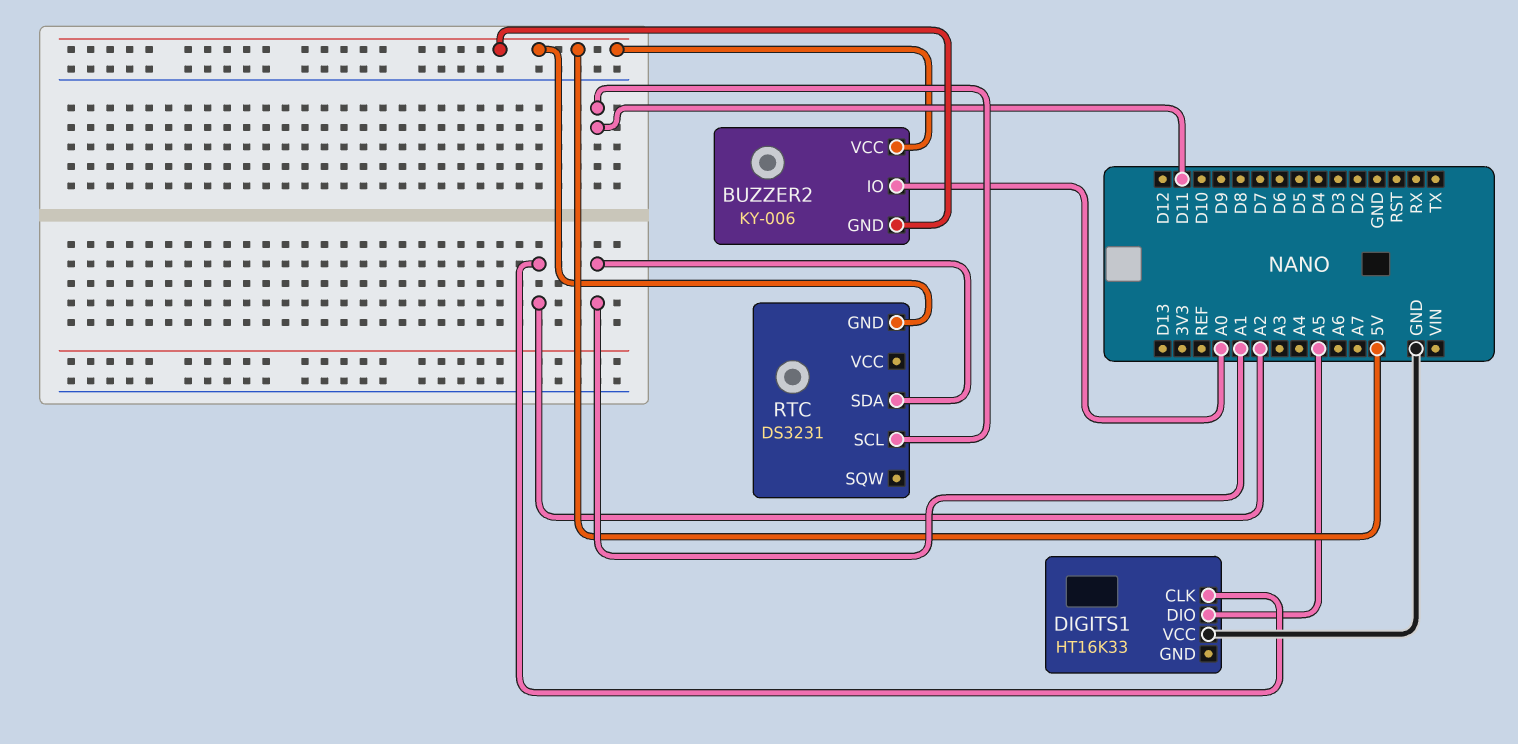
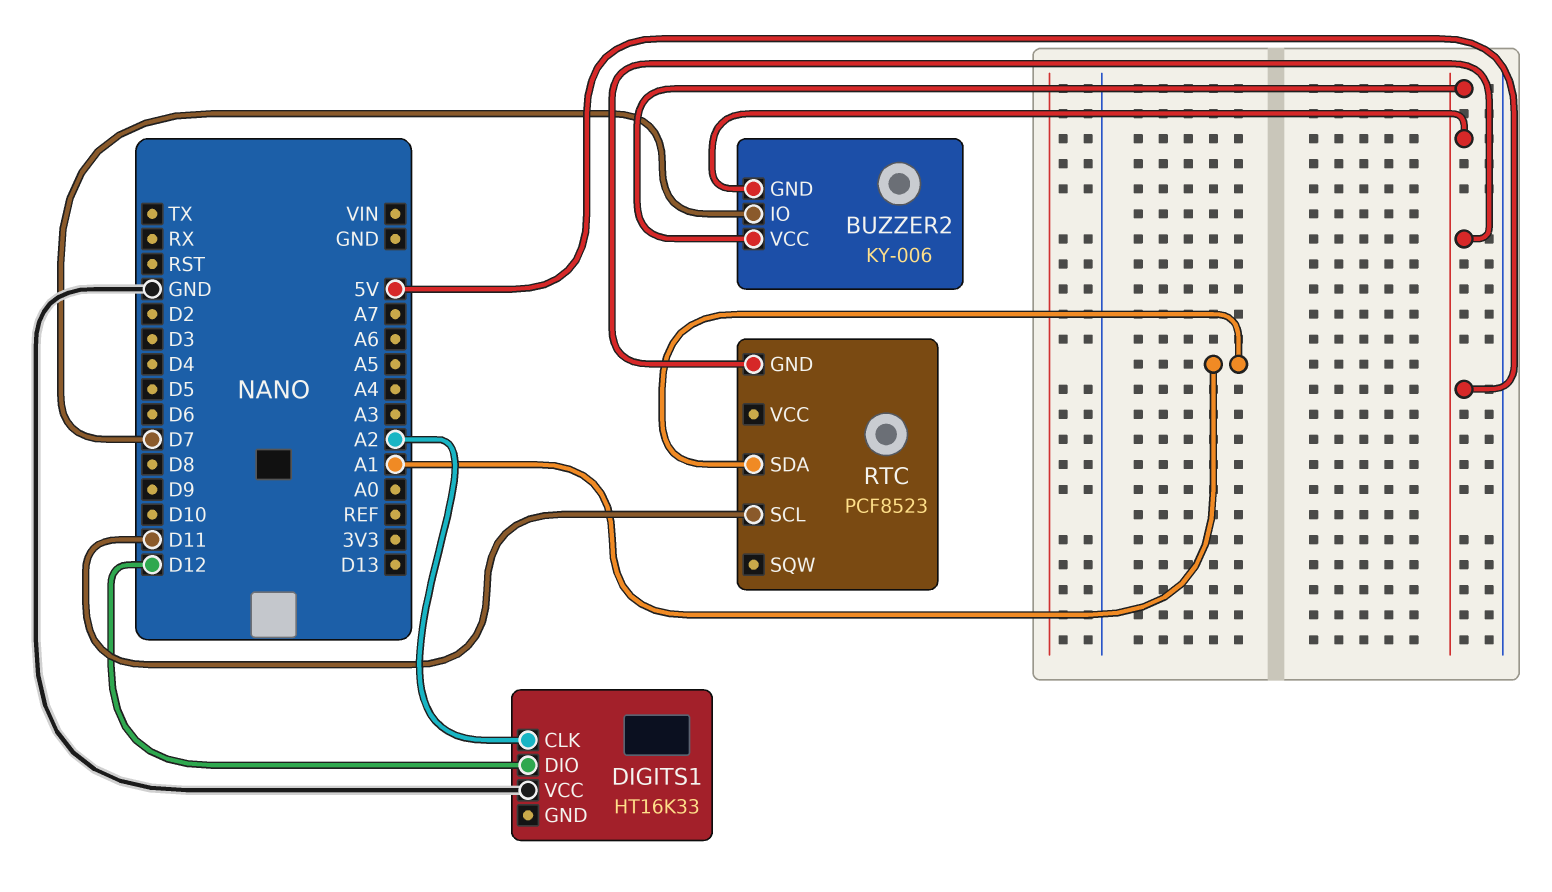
BUZZER2 pin IO: A0 -> D7
DIGITS1 pin DIO: A5 -> D12
RTC: DS3231 -> PCF8523

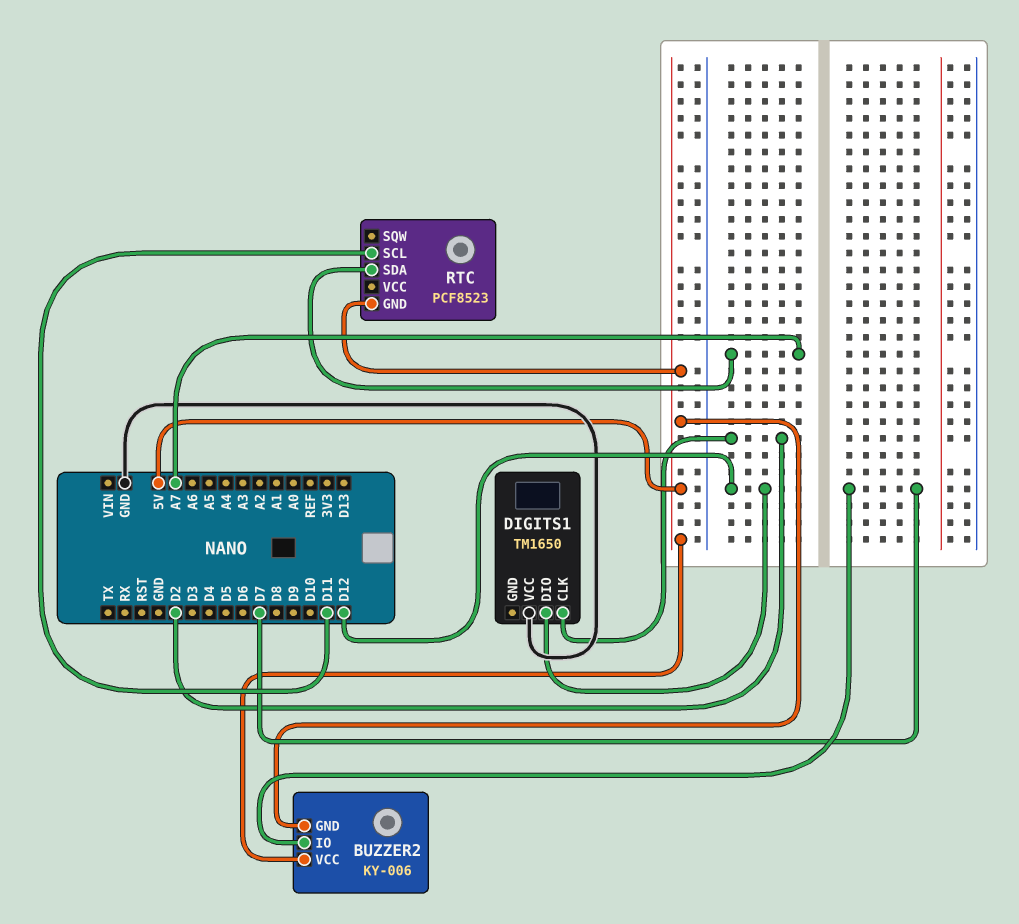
DIGITS1: HT16K33 -> TM1650
DIGITS1 pin CLK: A2 -> D2
RTC pin SDA: A1 -> A7

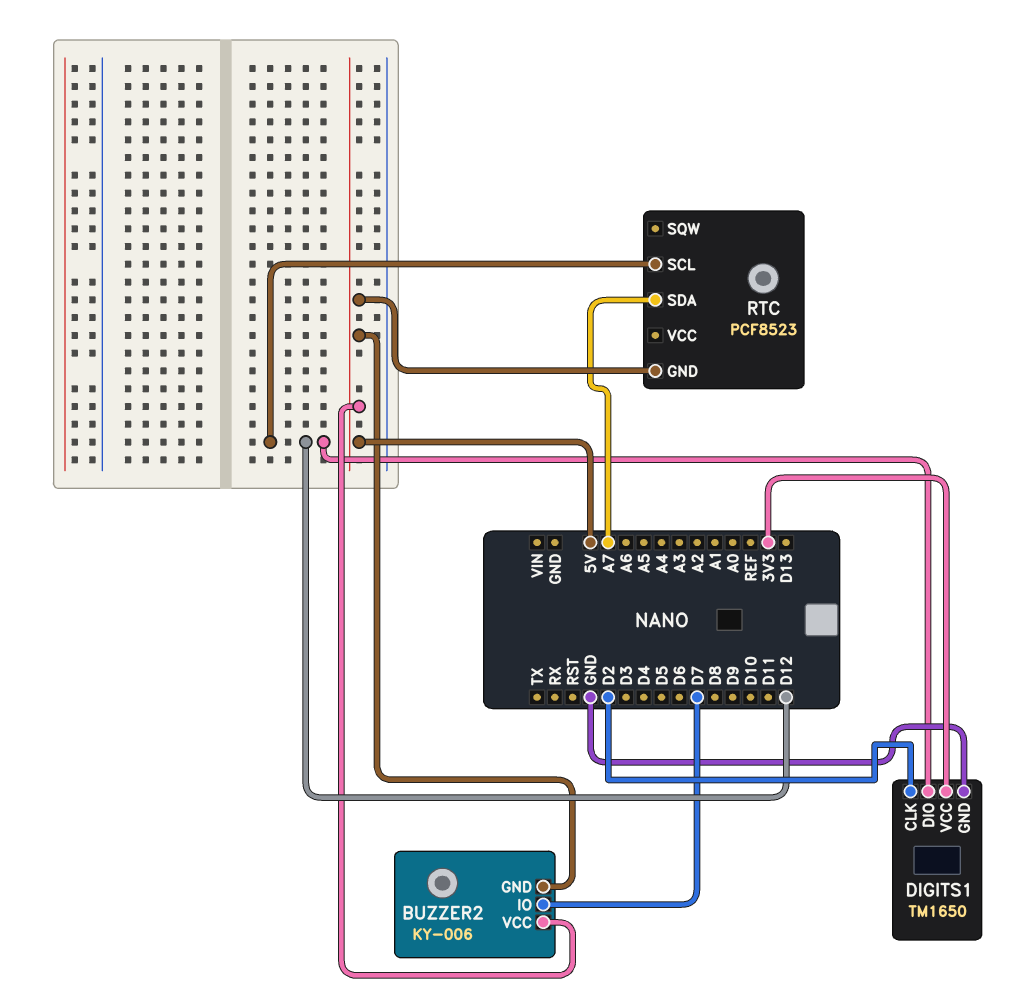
DIGITS1 pin GND: none -> GND
DIGITS1 pin VCC: GND -> 3V3
RTC pin SCL: D11 -> D12

